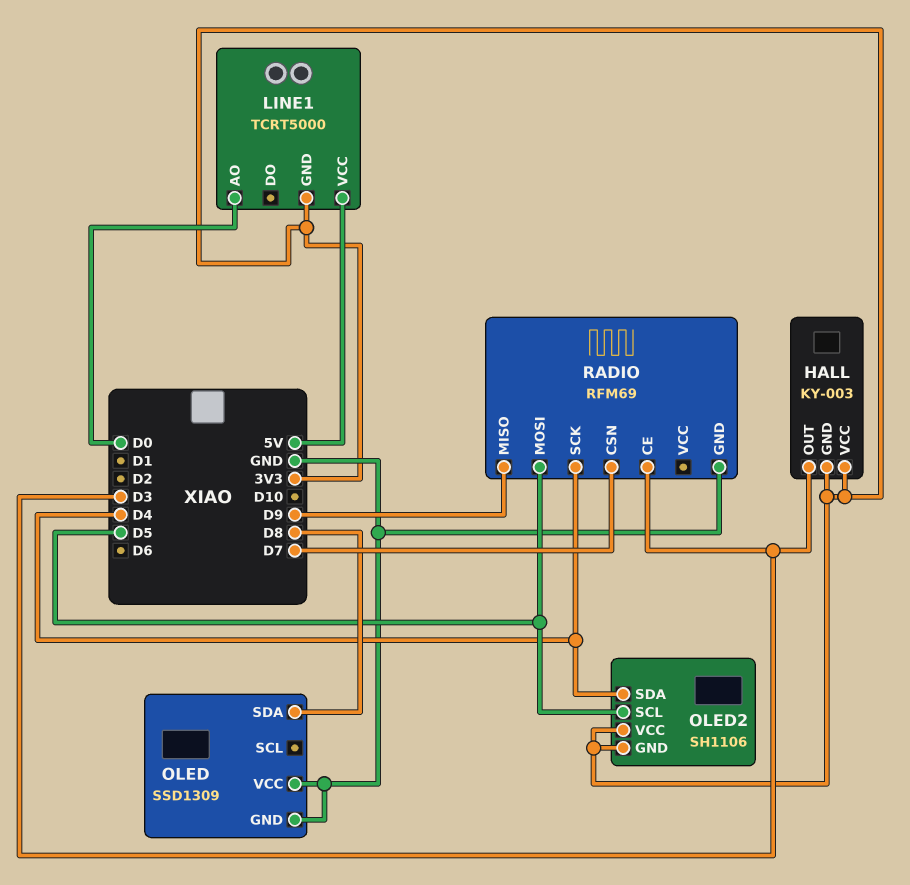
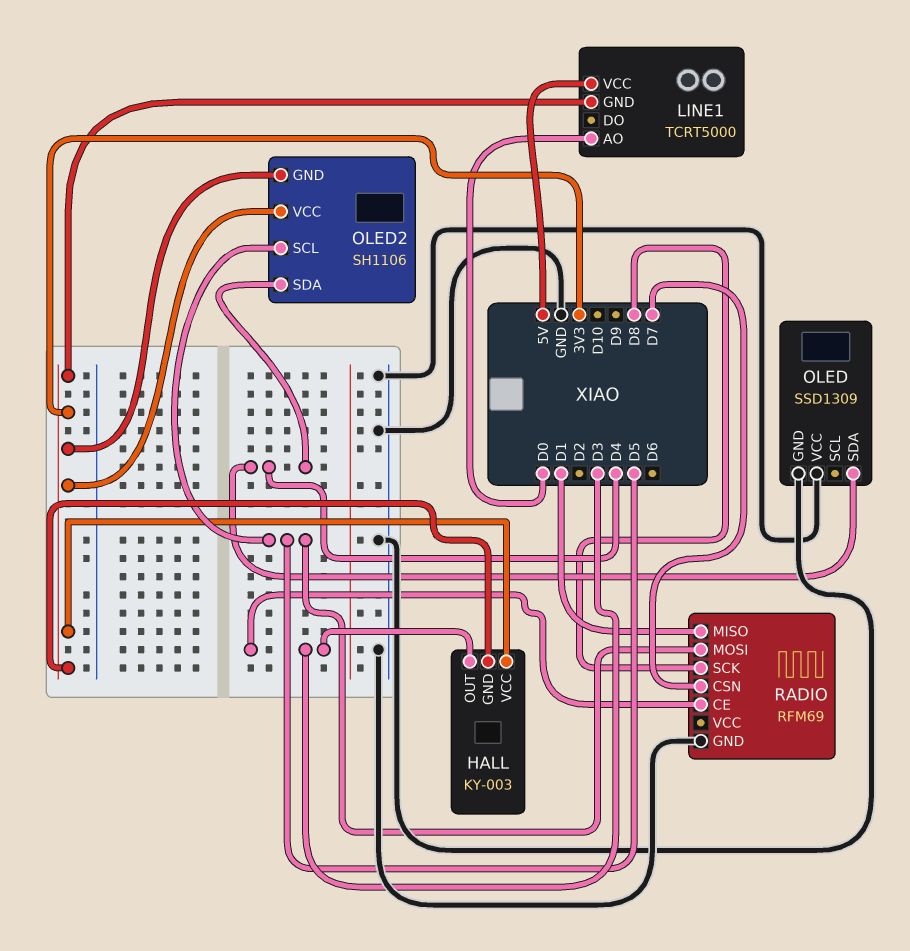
OLED pin SDA: D8 -> D4
RADIO pin MISO: D9 -> D1
RADIO pin SCK: D4 -> D8

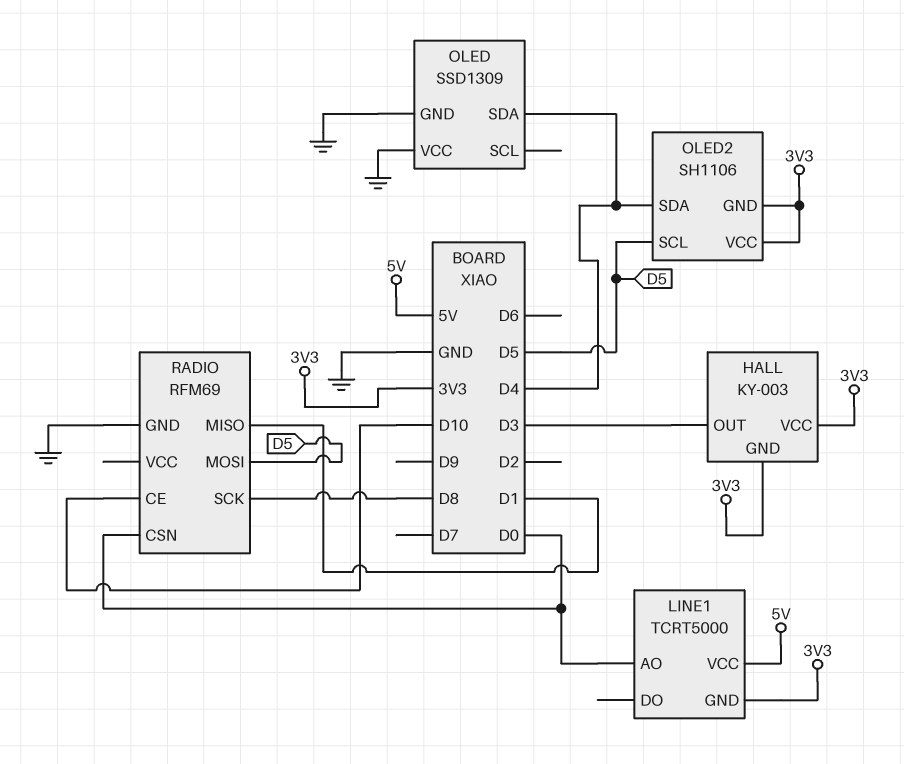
RADIO pin CE: D3 -> D10
RADIO pin CSN: D7 -> D0

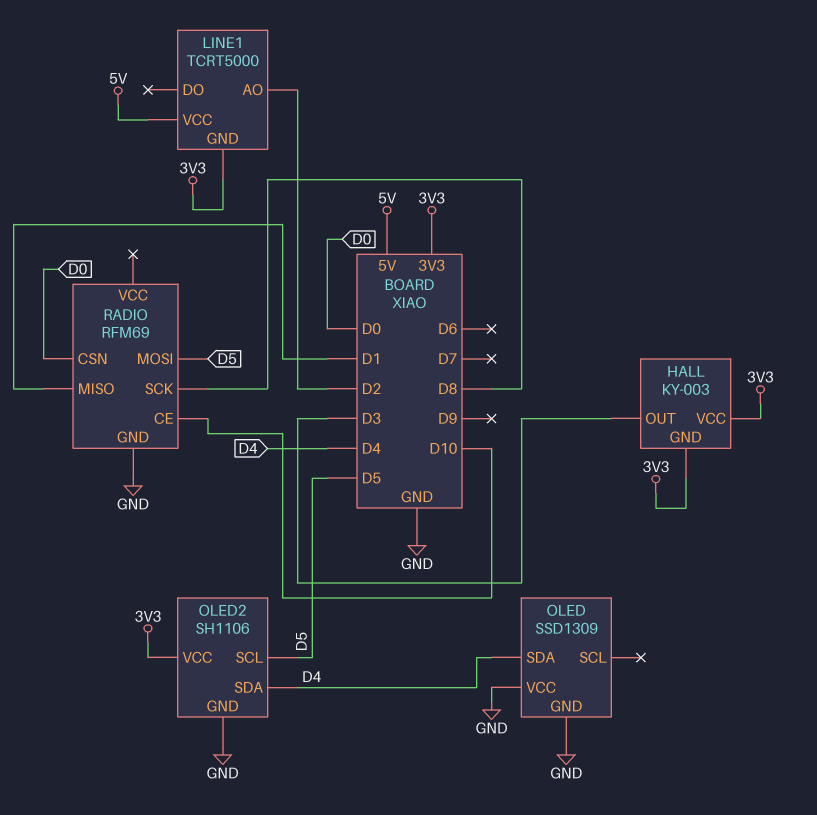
LINE1 pin AO: D0 -> D2
OLED2 pin GND: 3V3 -> GND

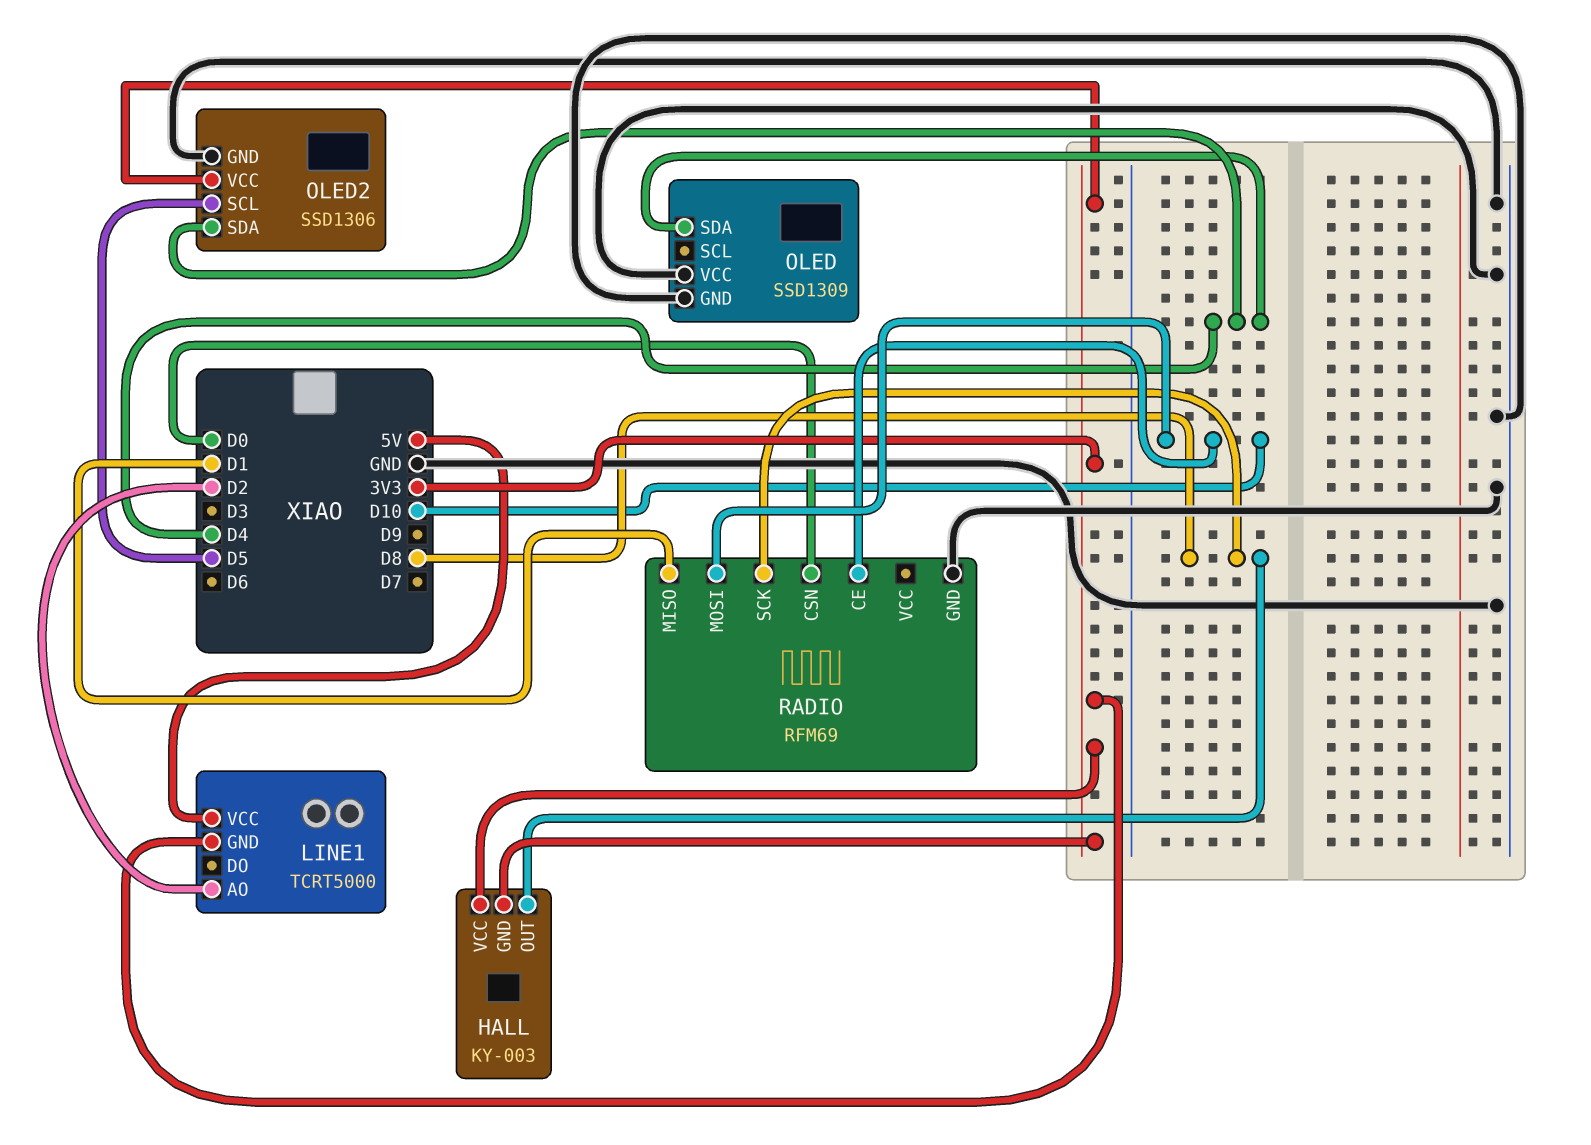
HALL pin OUT: D3 -> D8
OLED2: SH1106 -> SSD1306
RADIO pin MOSI: D5 -> D10

